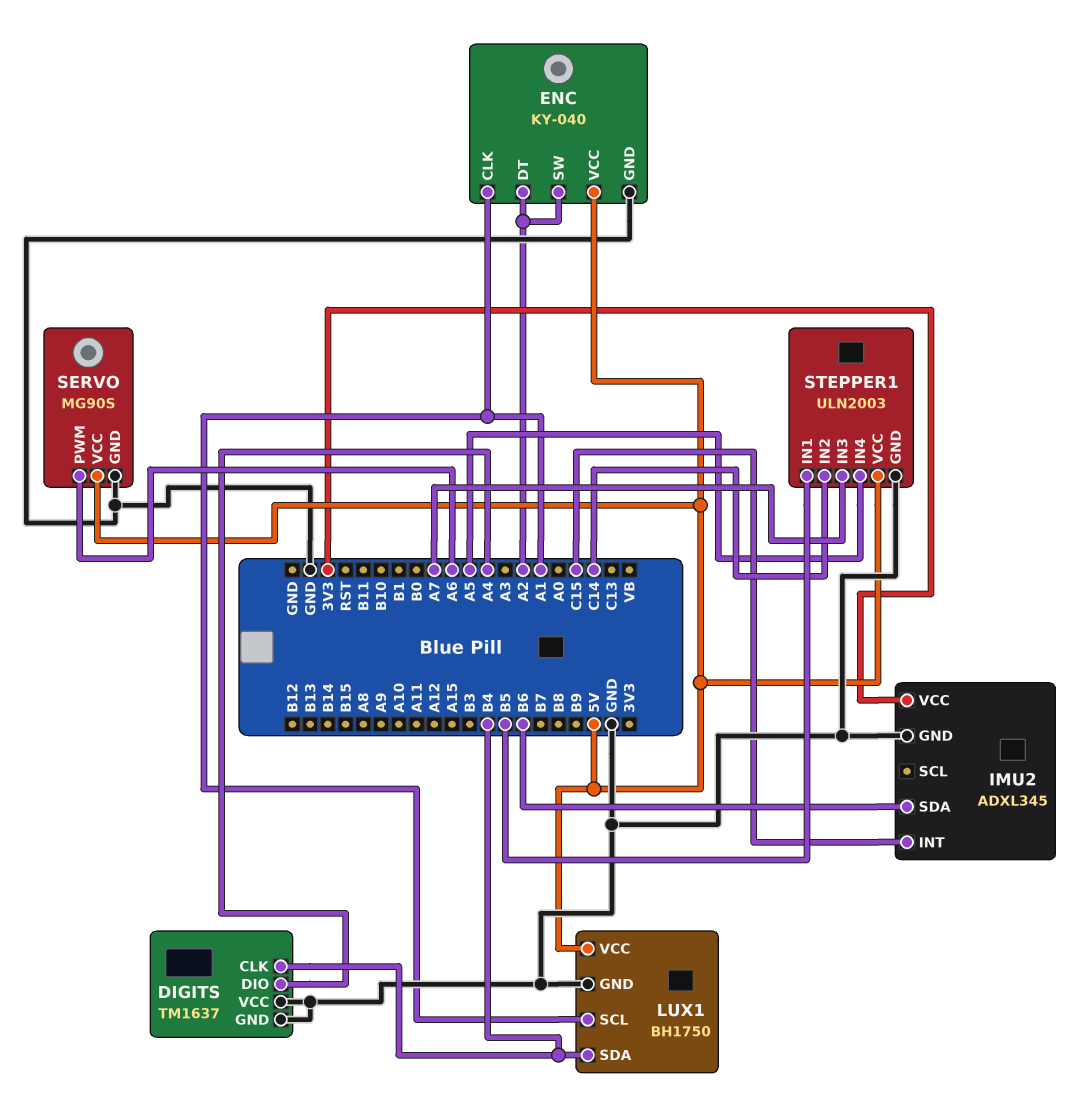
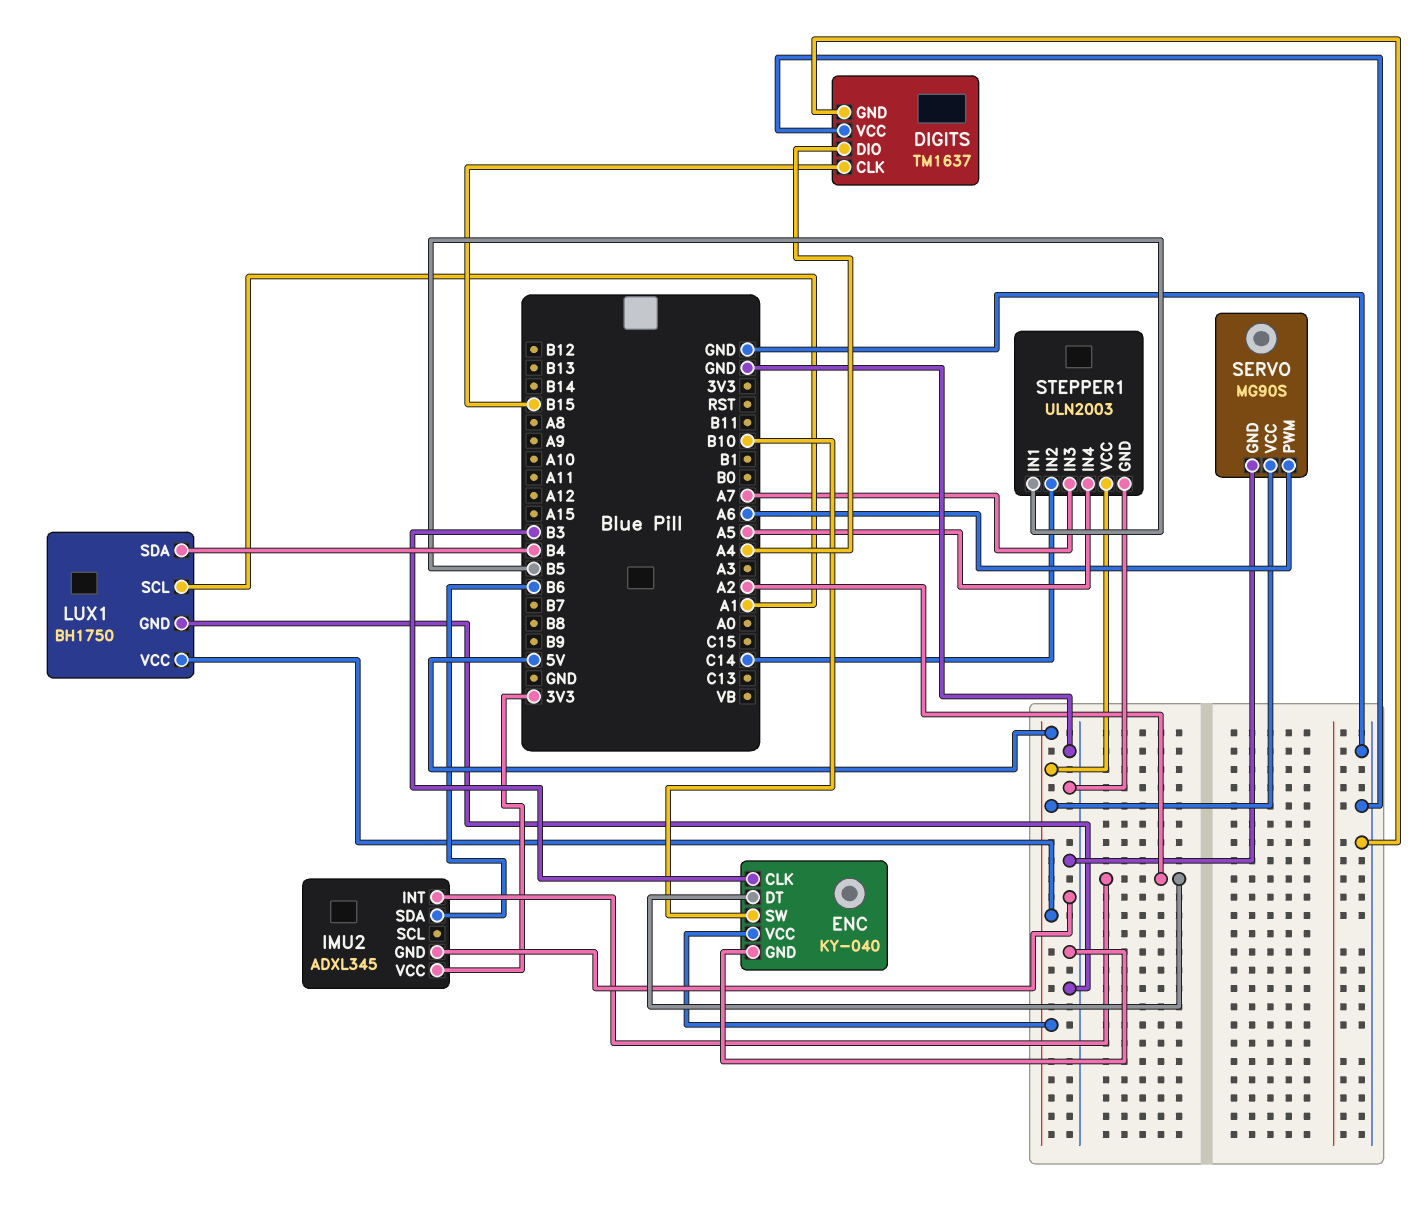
DIGITS pin CLK: B4 -> B15
ENC pin CLK: A1 -> B3
ENC pin SW: A2 -> B10
IMU2 pin INT: C15 -> A2

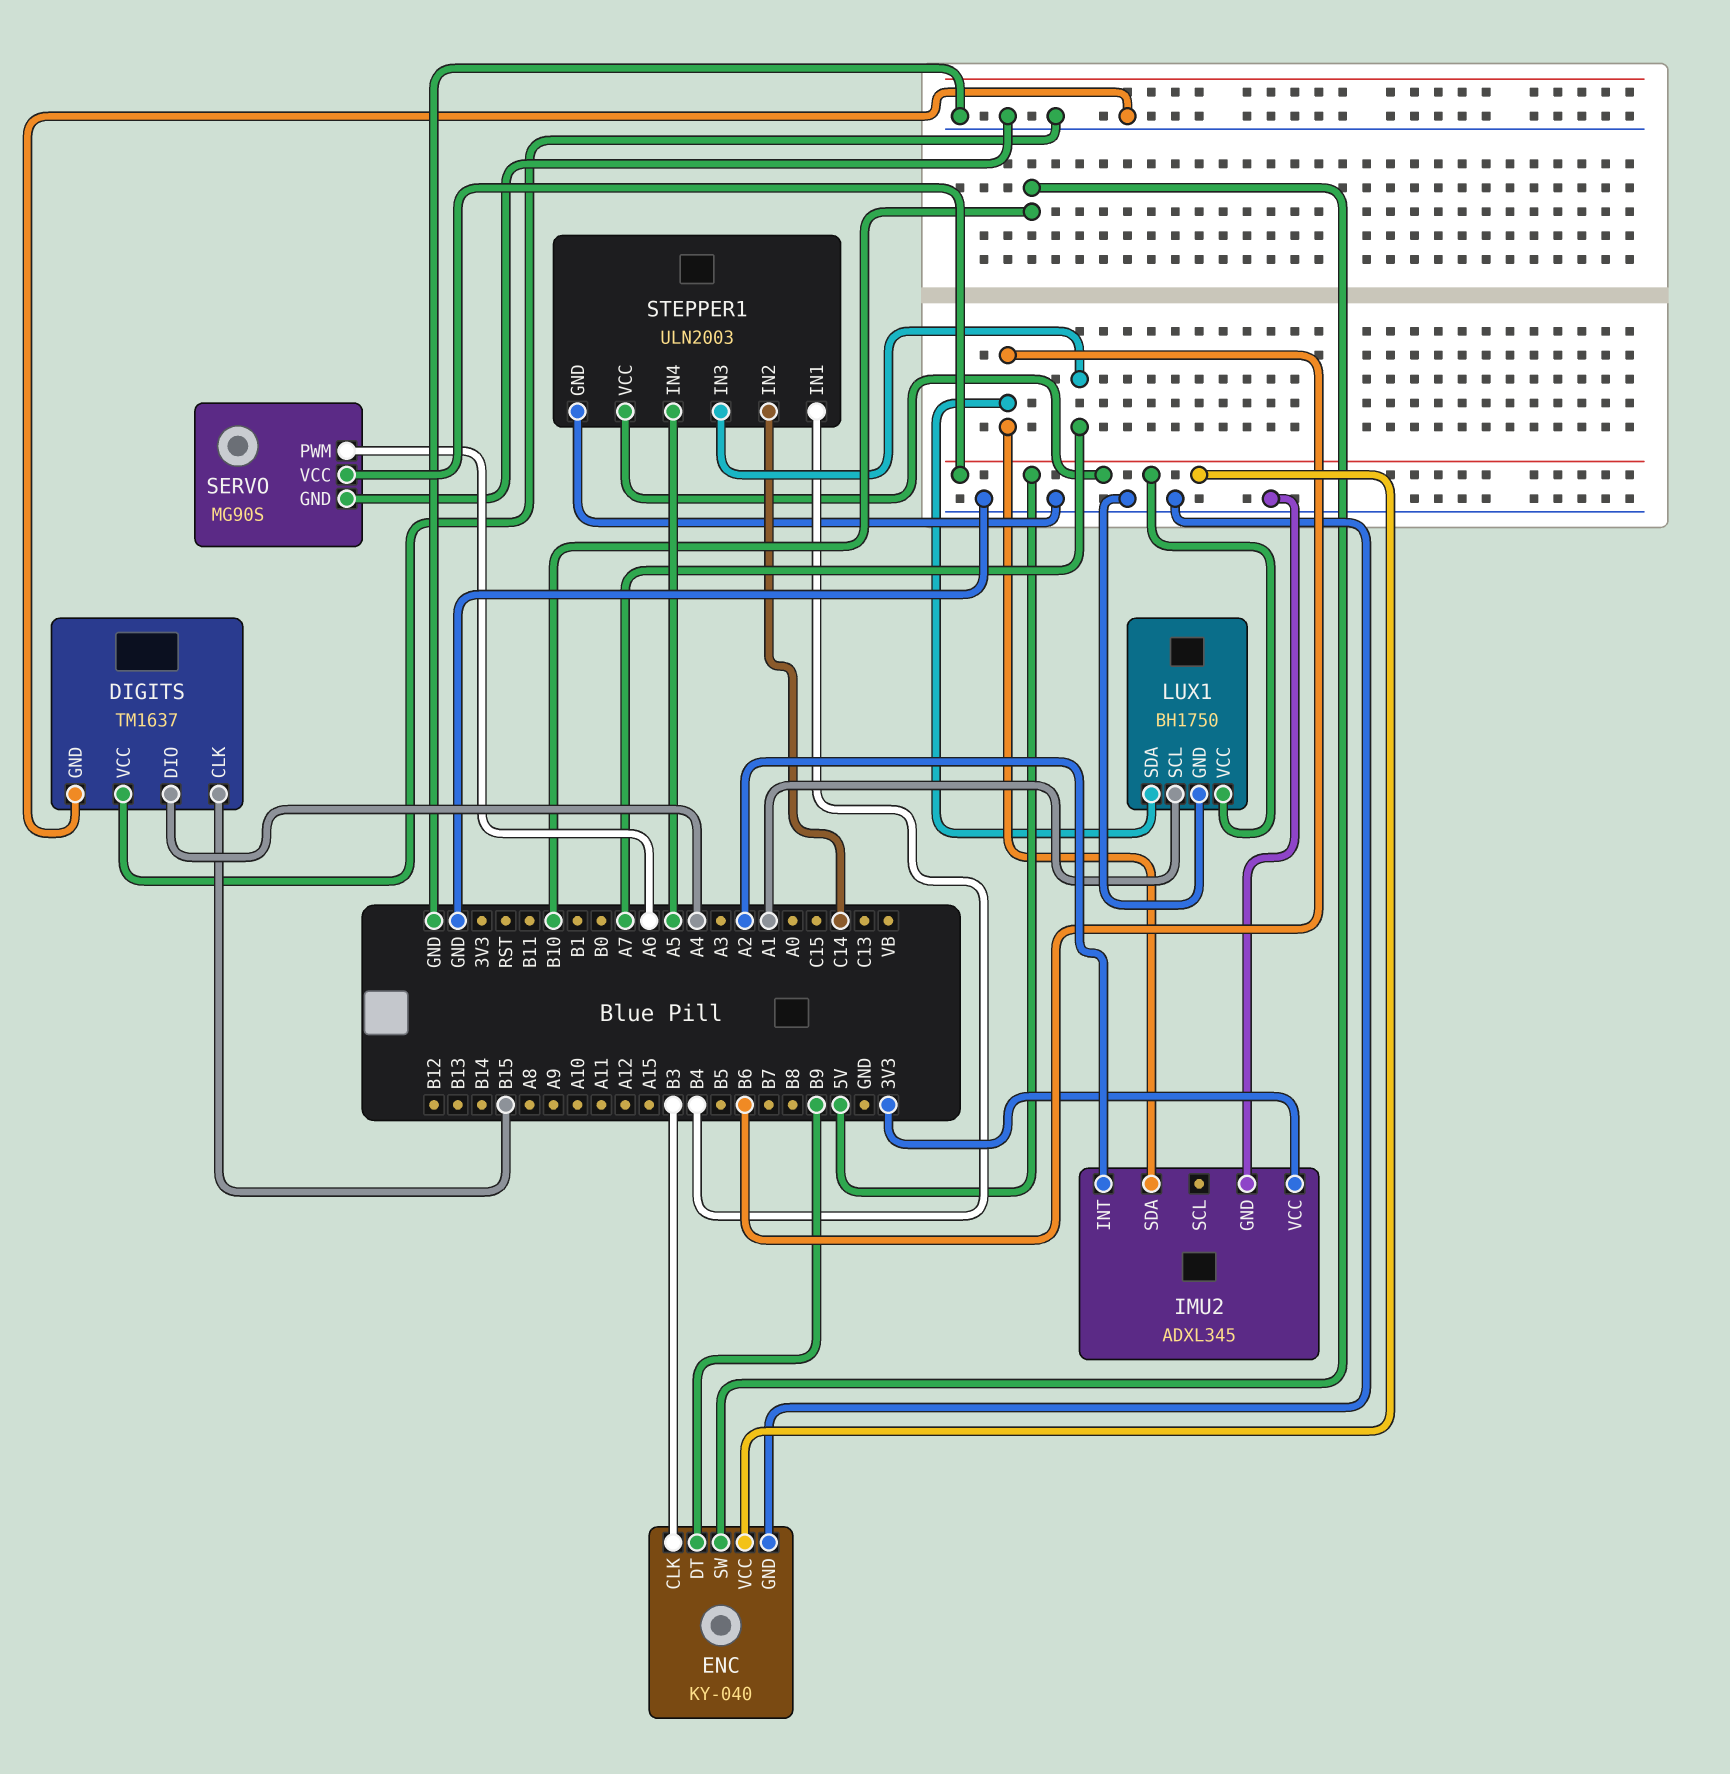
ENC pin DT: A2 -> B9
LUX1 pin SDA: B4 -> B6
STEPPER1 pin IN1: B5 -> B4

